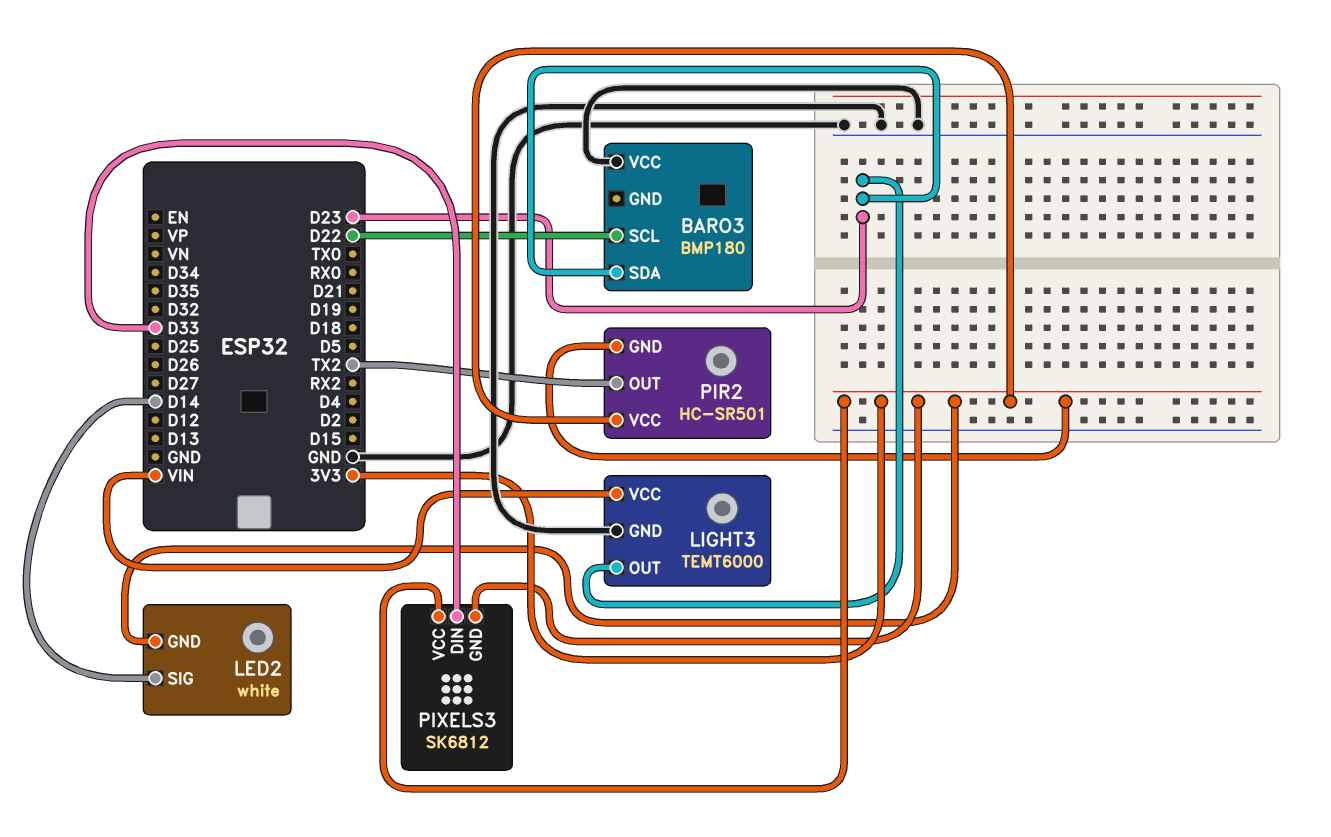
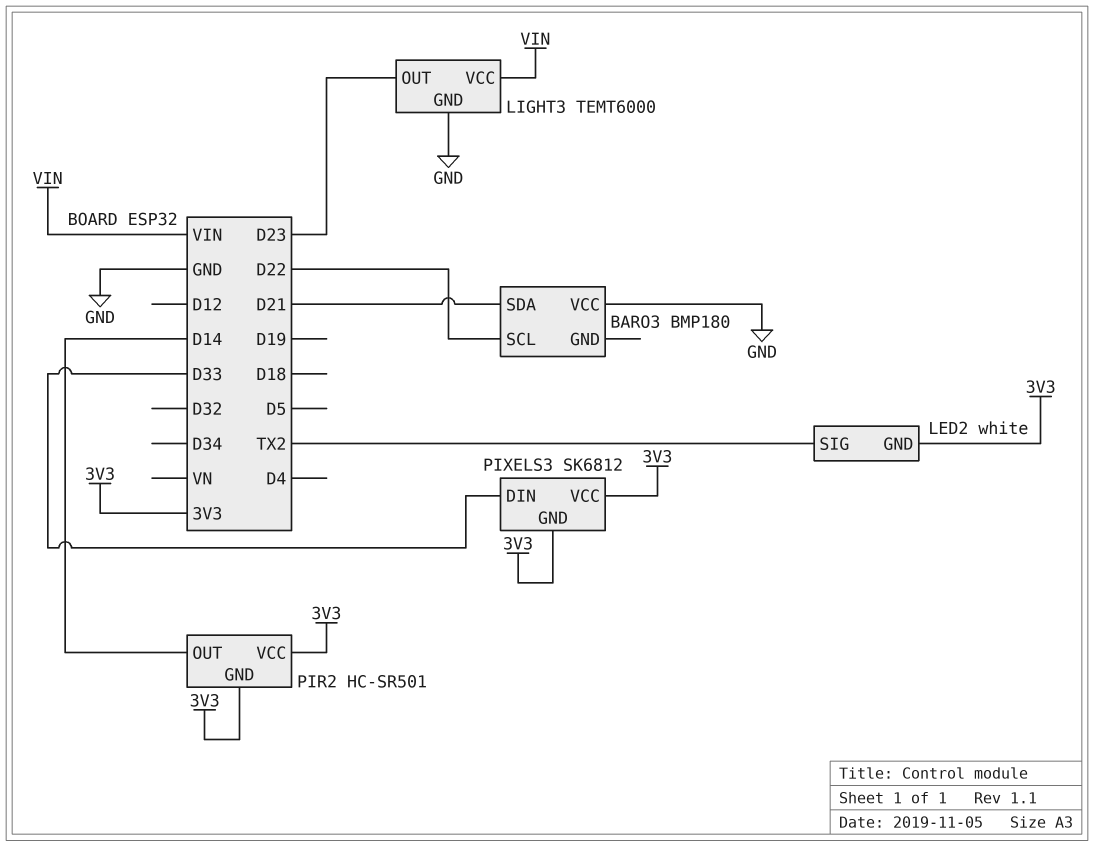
BARO3 pin SDA: D23 -> D21
LED2 pin SIG: D14 -> TX2
PIR2 pin OUT: TX2 -> D14

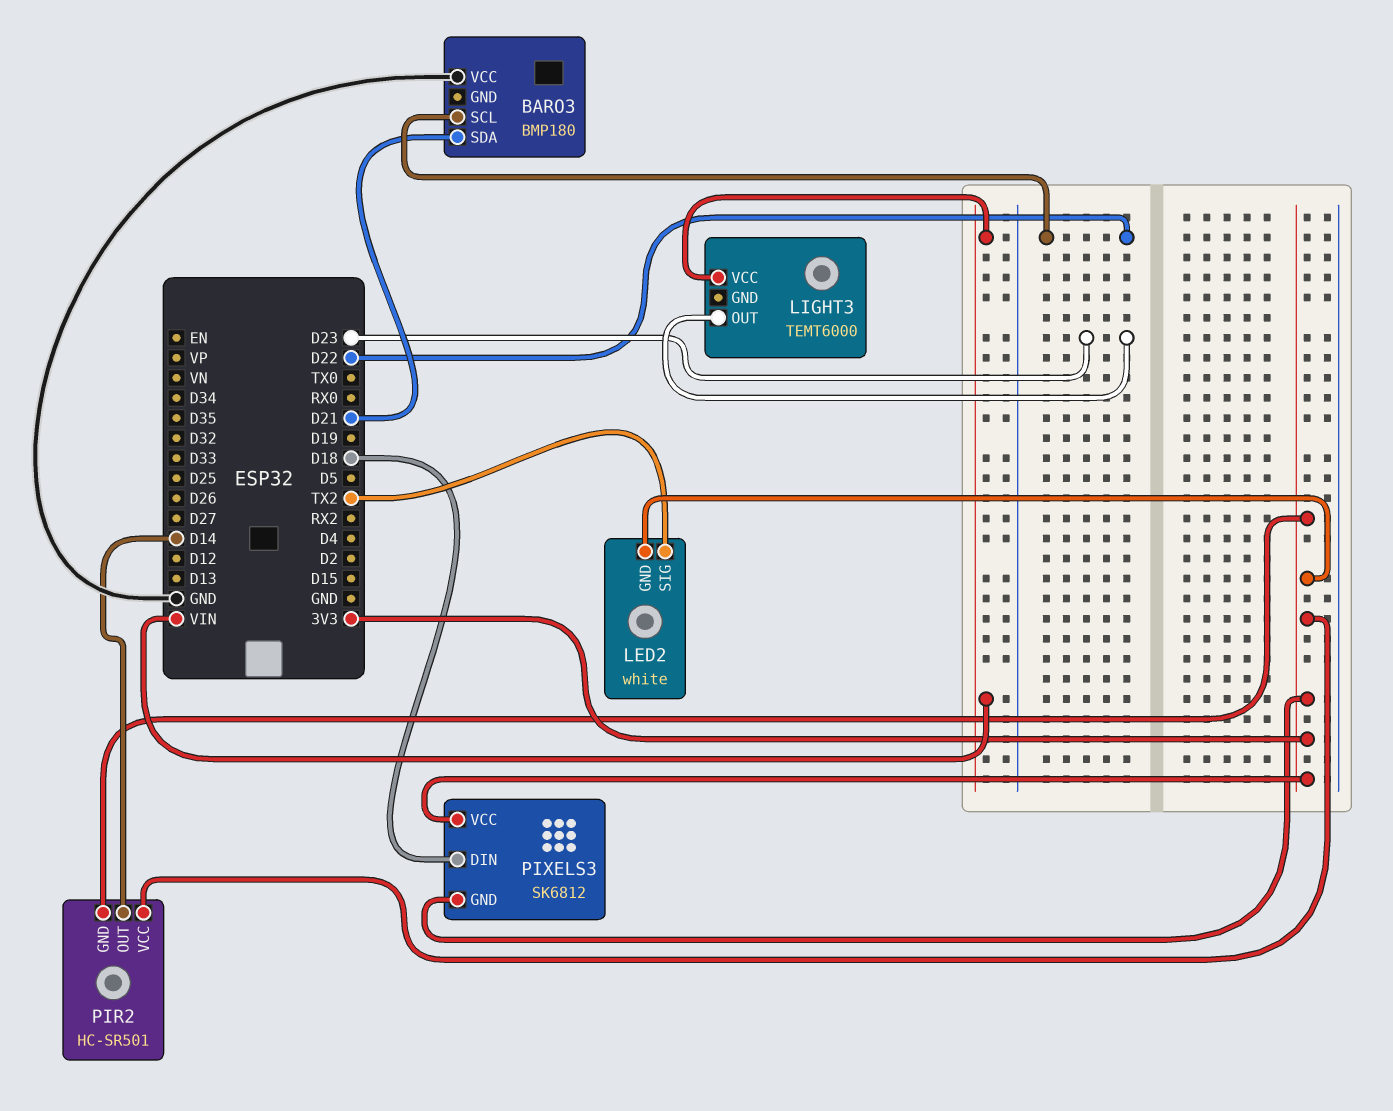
LIGHT3 pin GND: GND -> none
PIXELS3 pin DIN: D33 -> D18

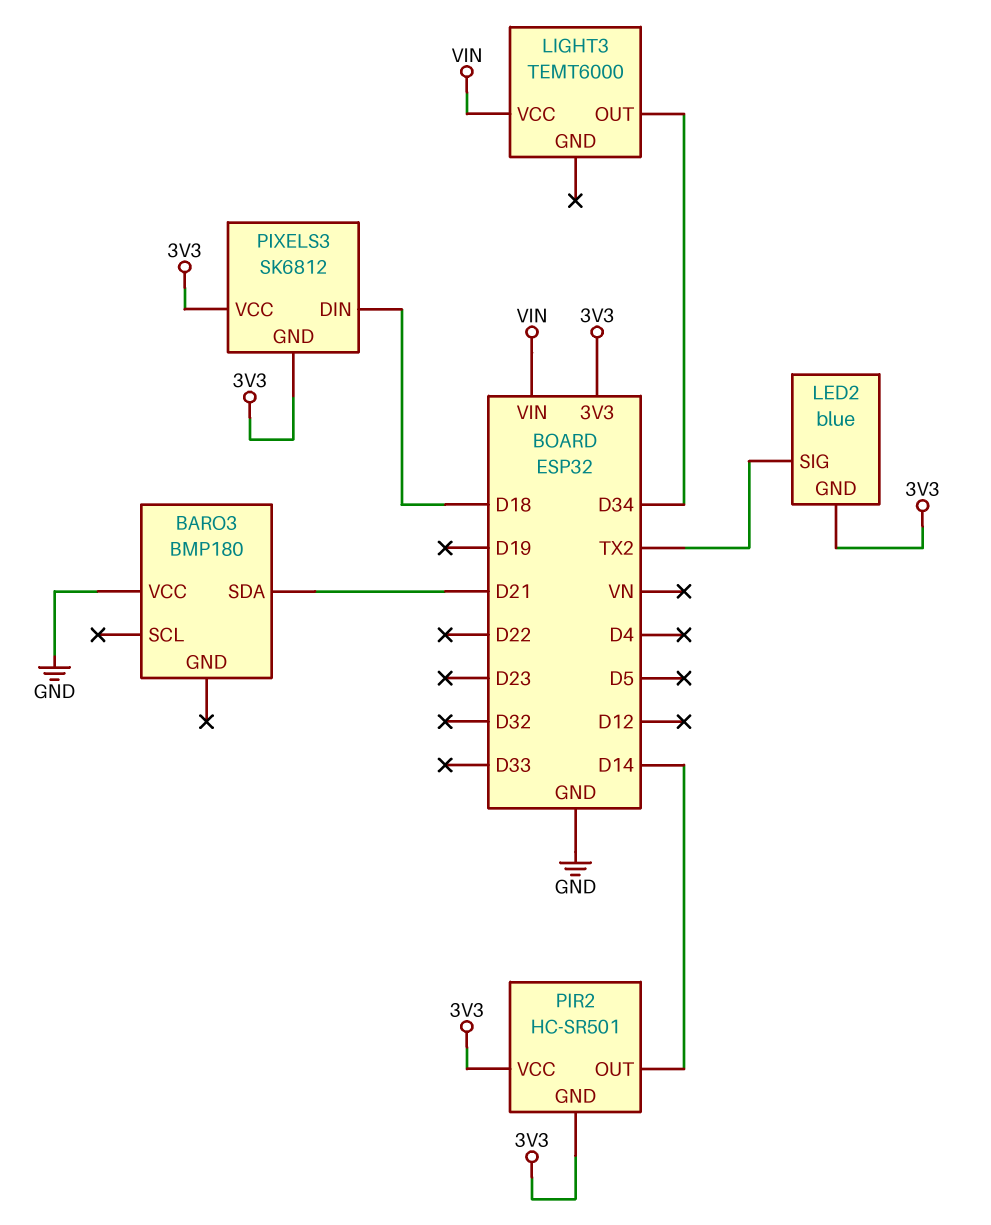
BARO3 pin SCL: D22 -> none
LED2: white -> blue
LIGHT3 pin OUT: D23 -> D34

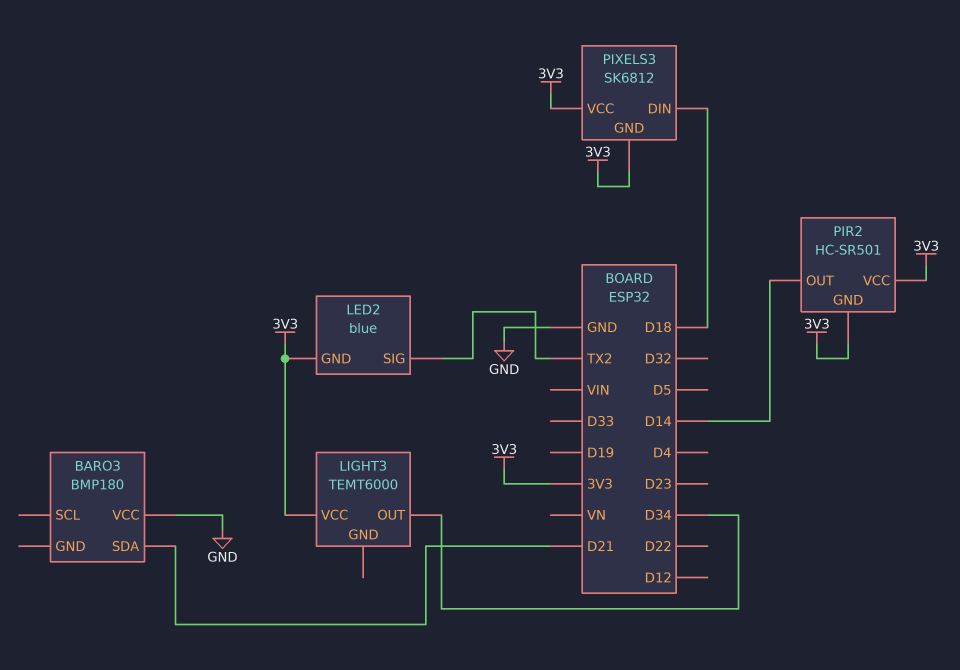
LIGHT3 pin VCC: VIN -> 3V3

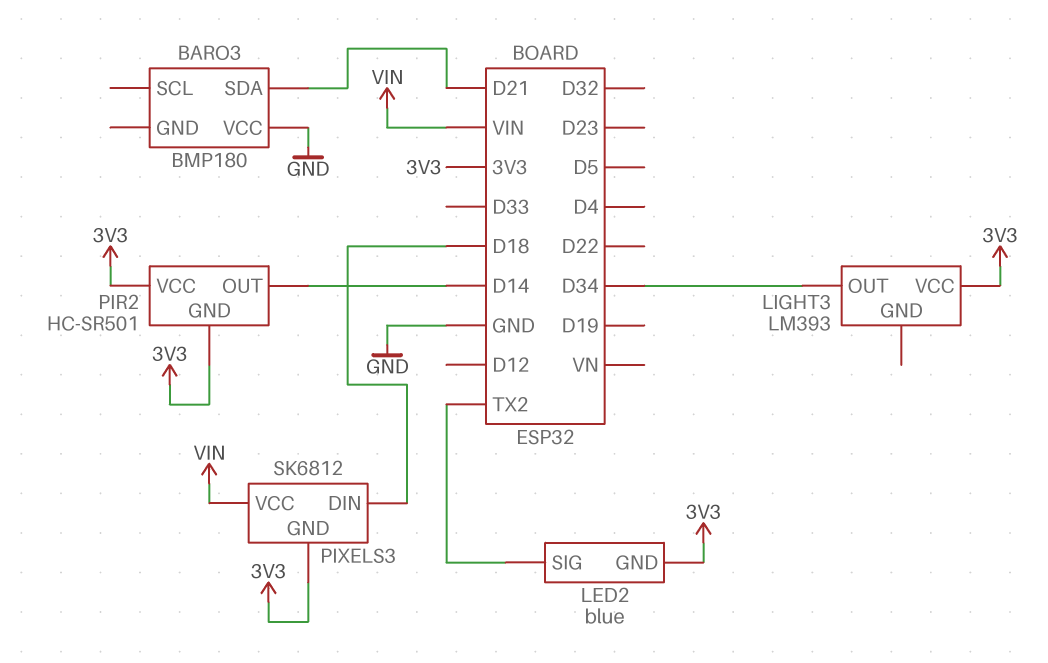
LIGHT3: TEMT6000 -> LM393
PIXELS3 pin VCC: 3V3 -> VIN

